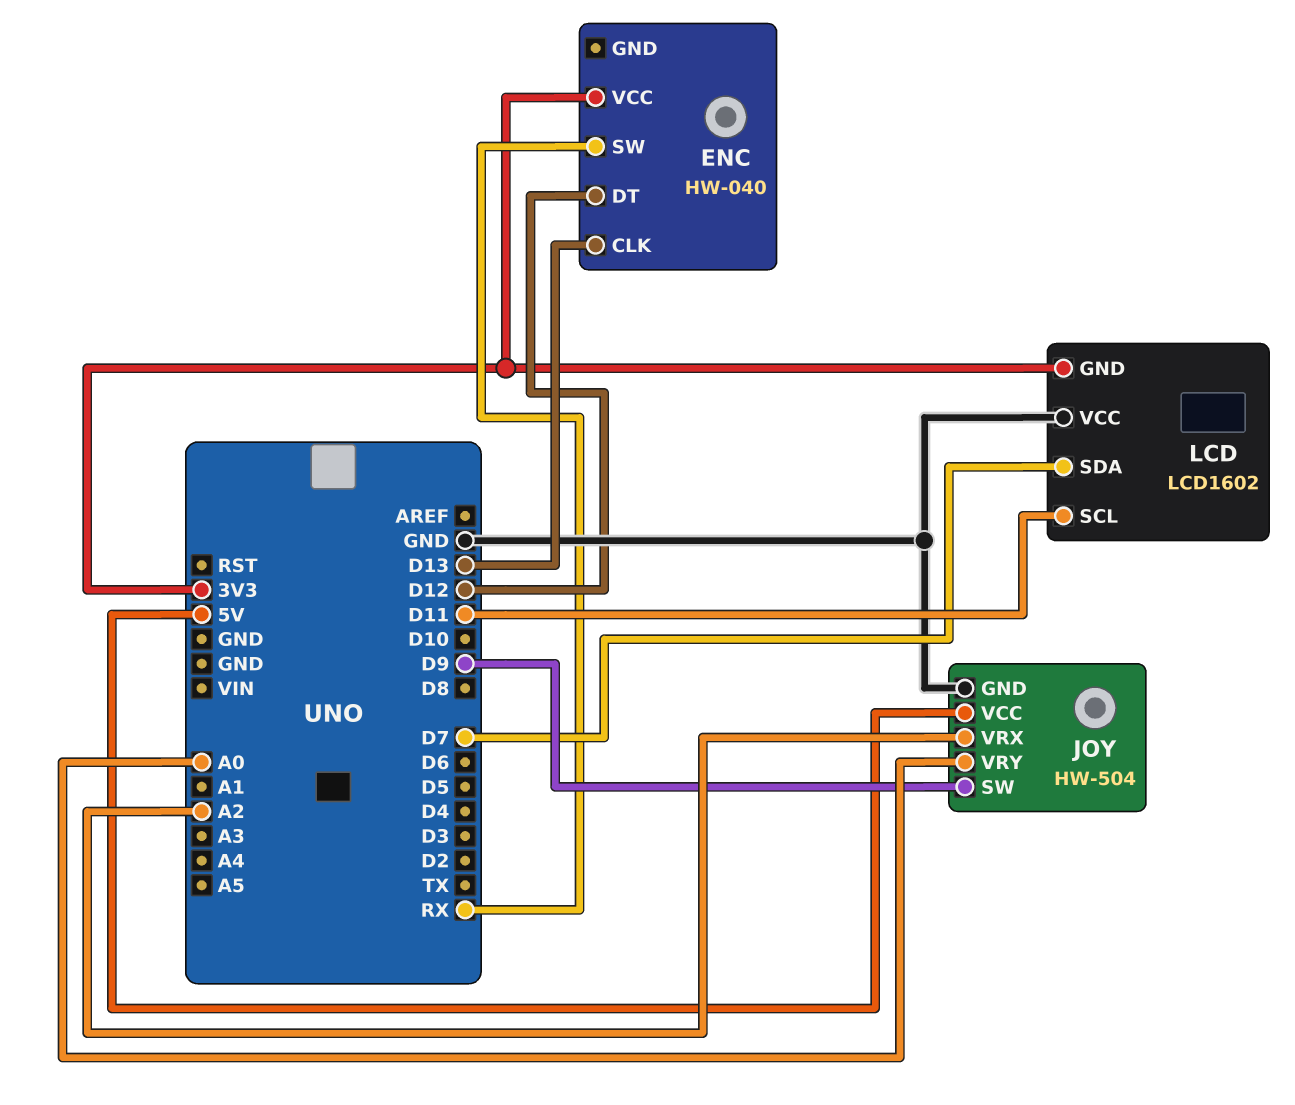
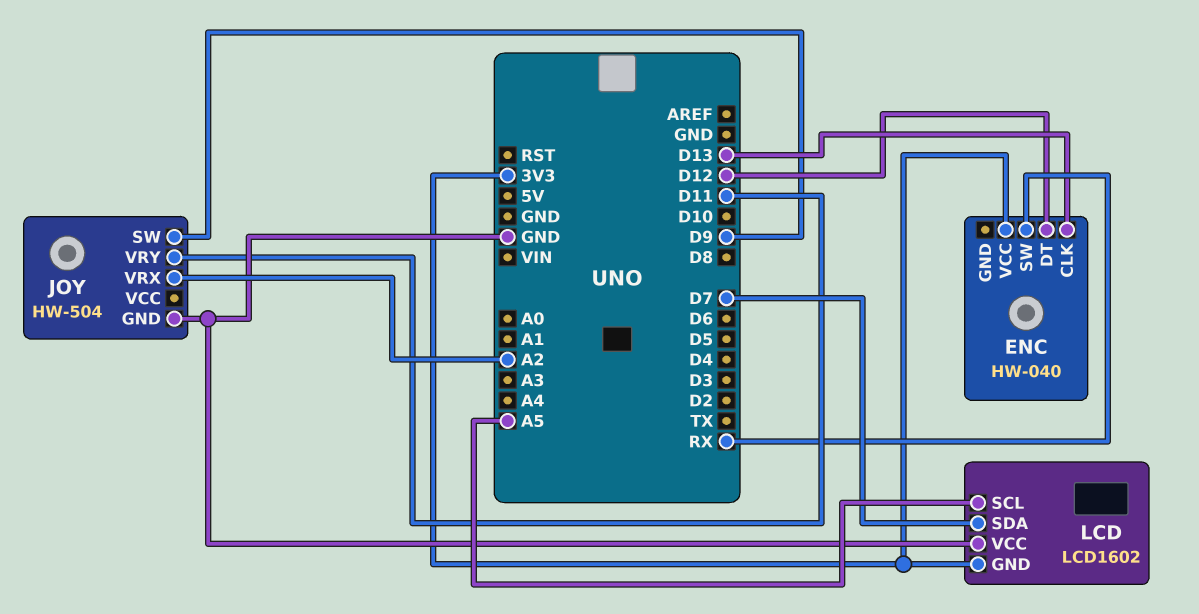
JOY pin VCC: 5V -> none
JOY pin VRY: A0 -> D11
LCD pin SCL: D11 -> A5

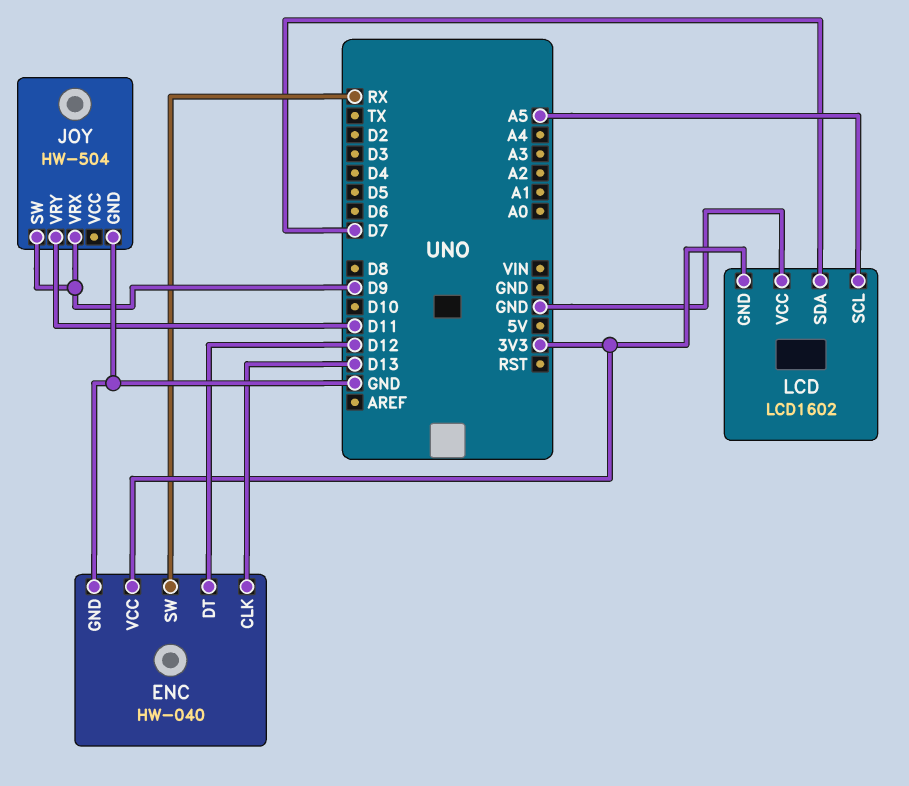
ENC pin GND: none -> GND
JOY pin VRX: A2 -> D9

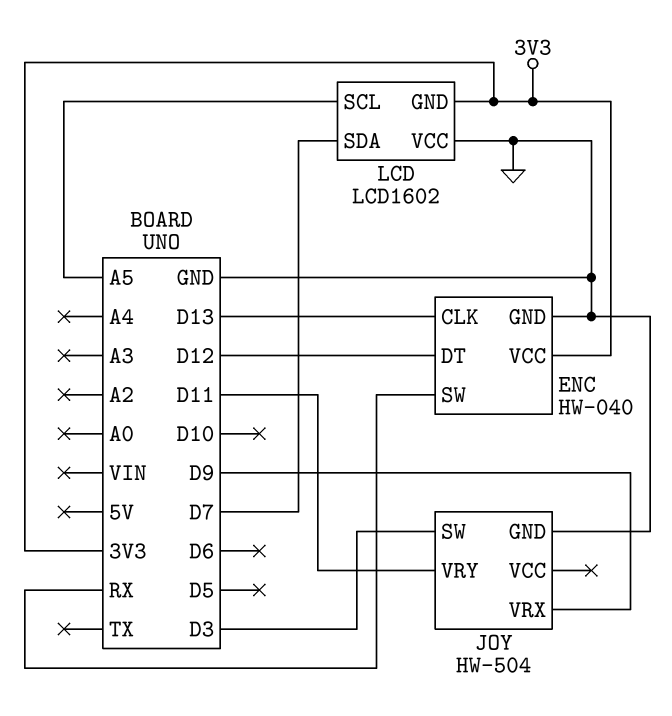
JOY pin SW: D9 -> D3

